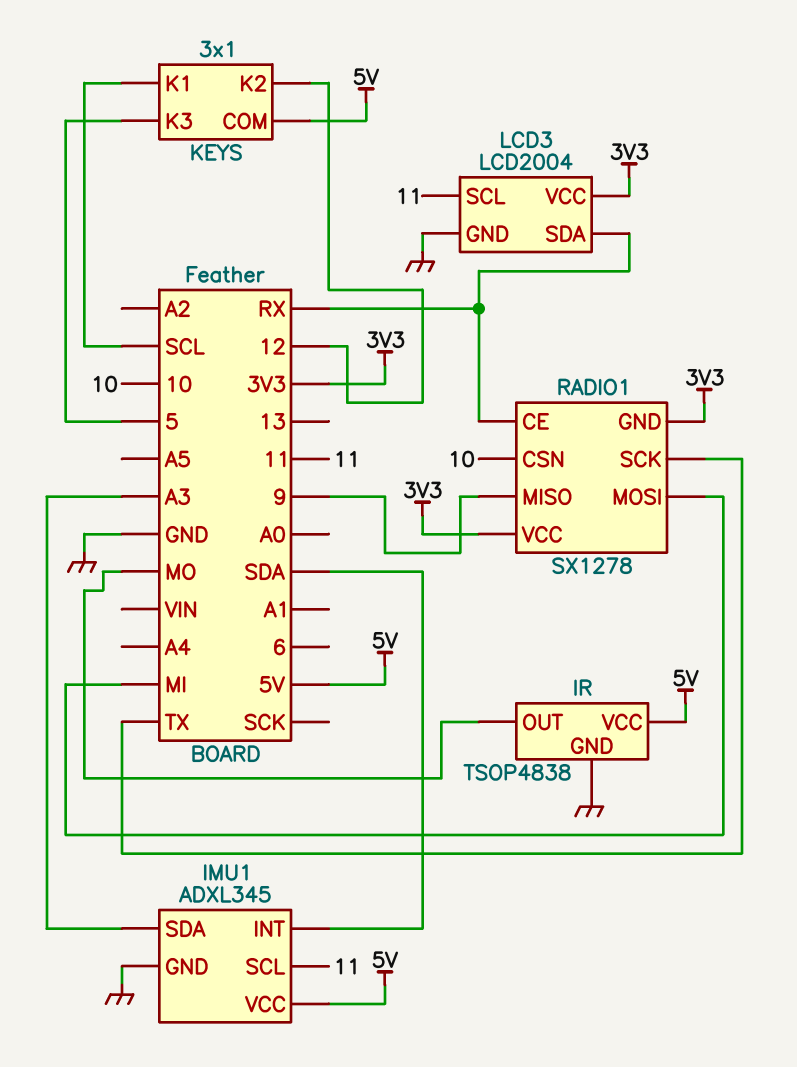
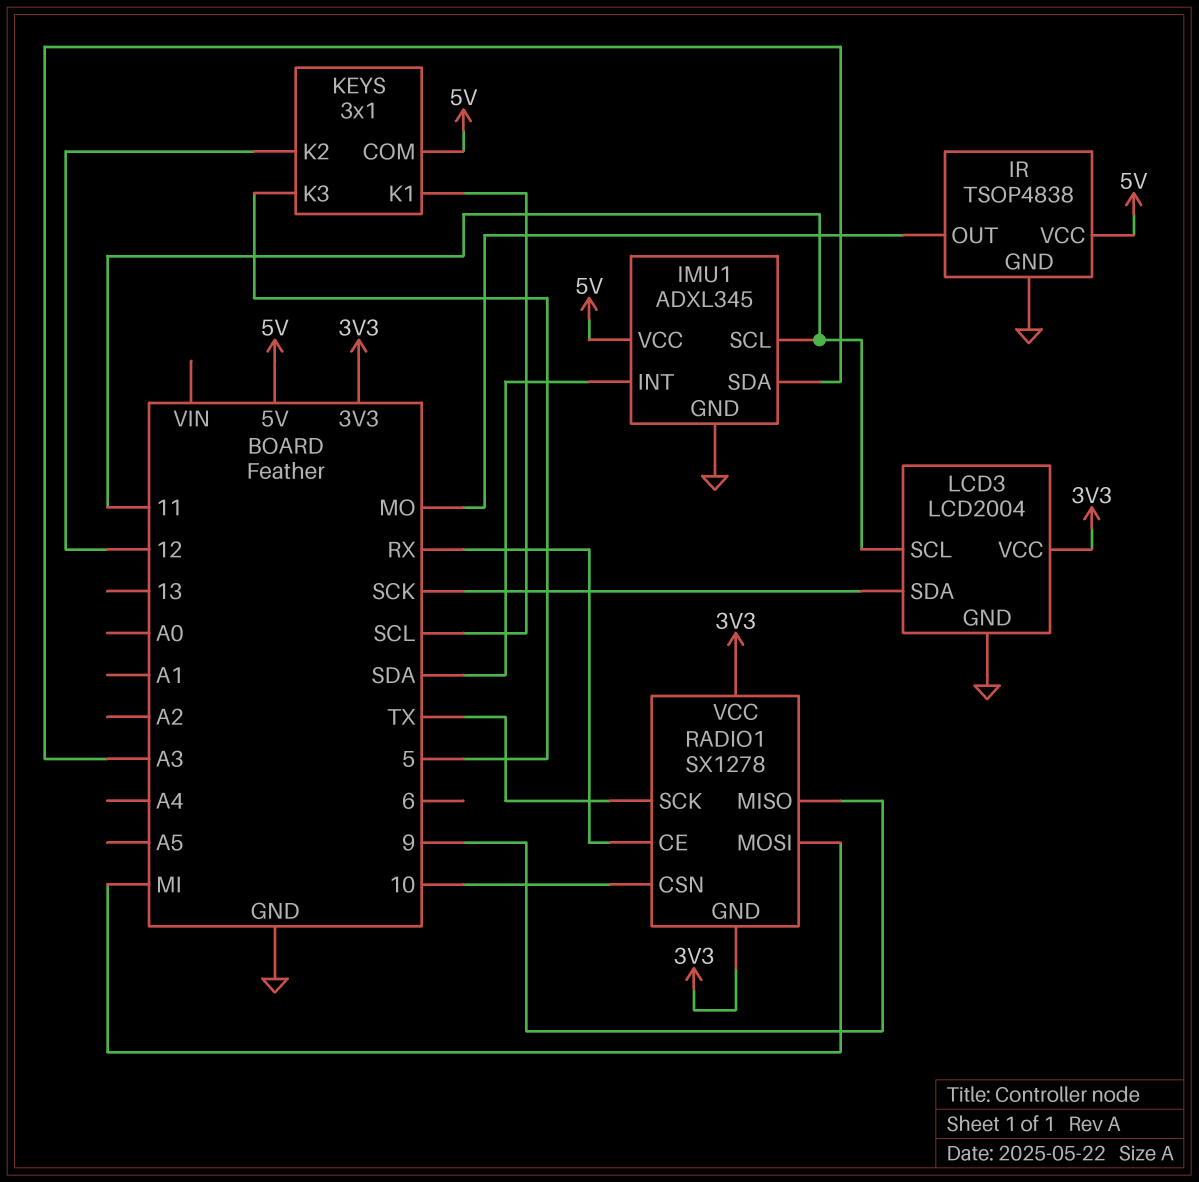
LCD3 pin SDA: RX -> SCK

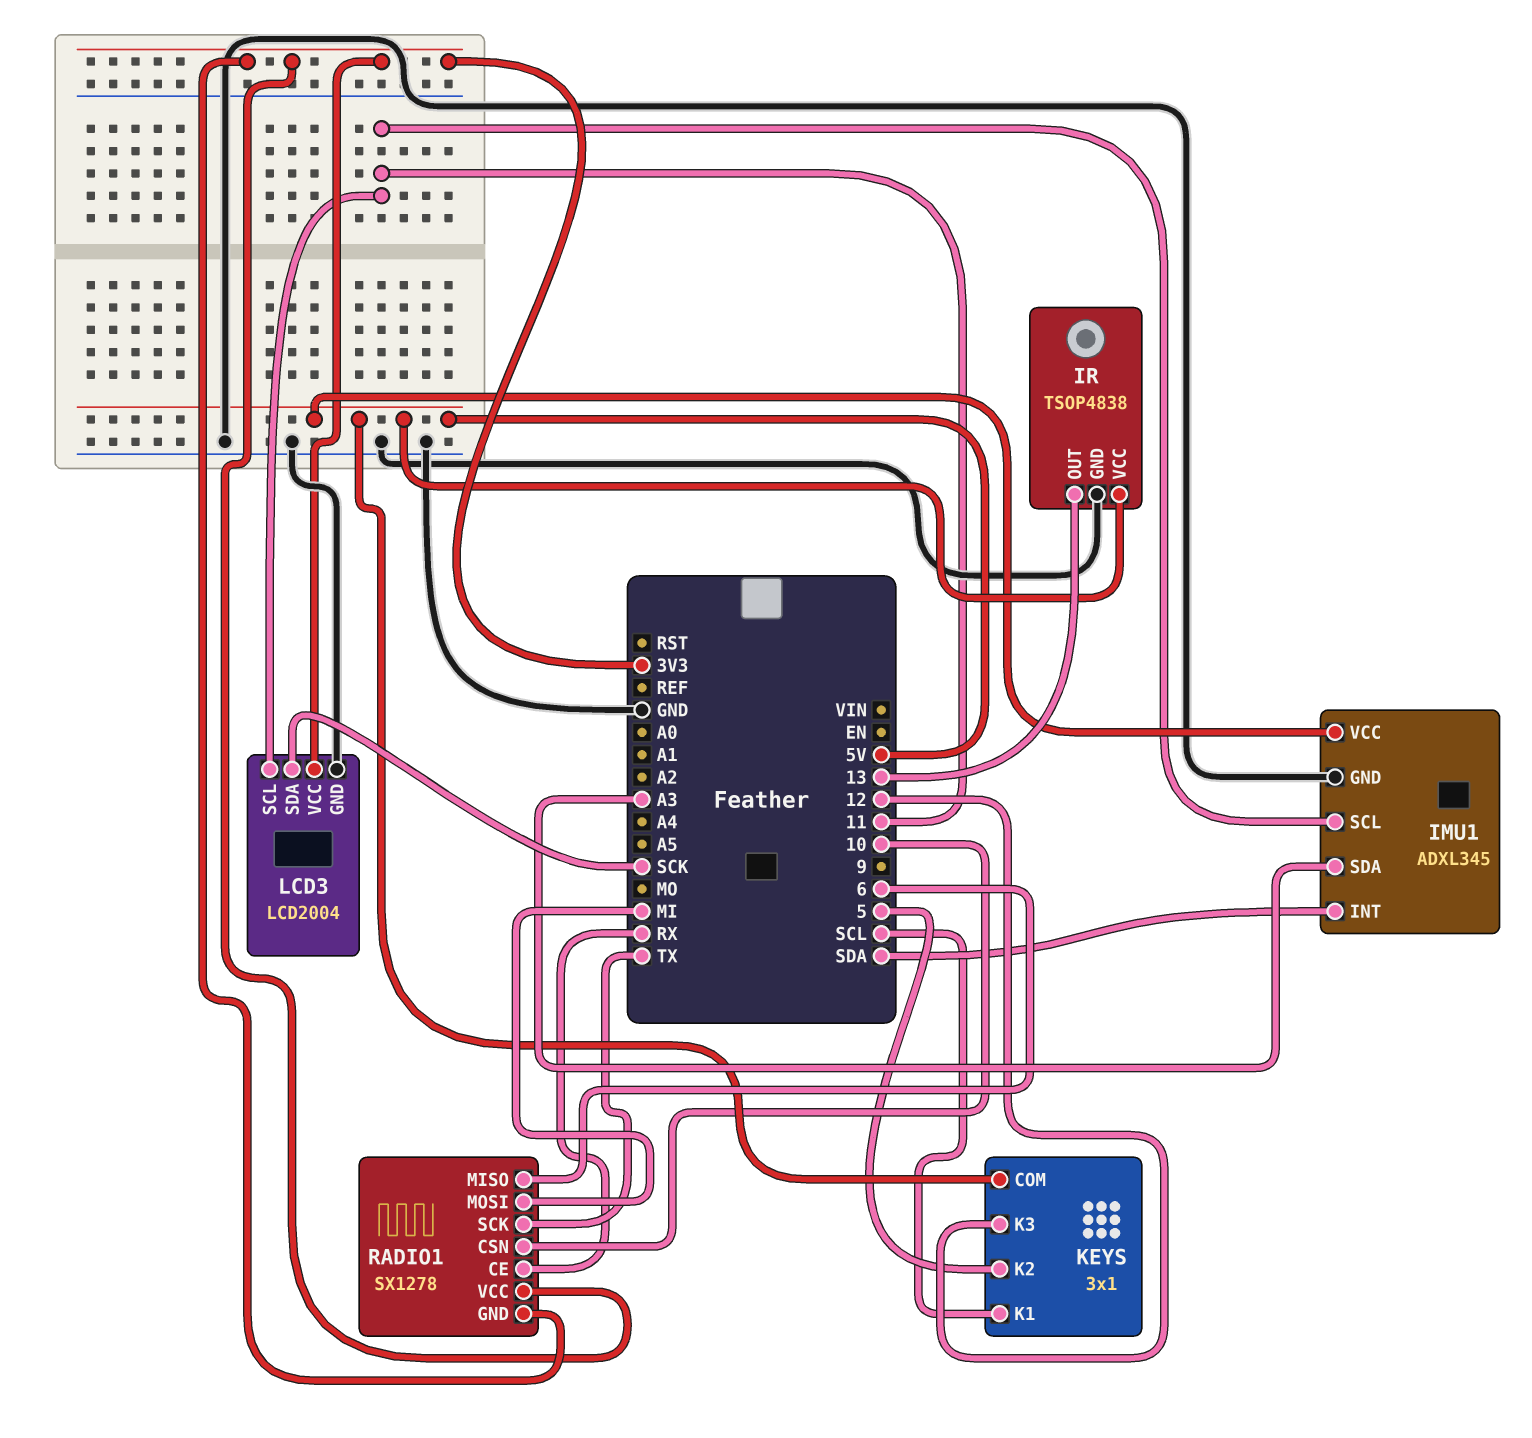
IR pin OUT: MO -> 13
KEYS pin K2: 12 -> 5
KEYS pin K3: 5 -> 12
RADIO1 pin MISO: 9 -> 6

